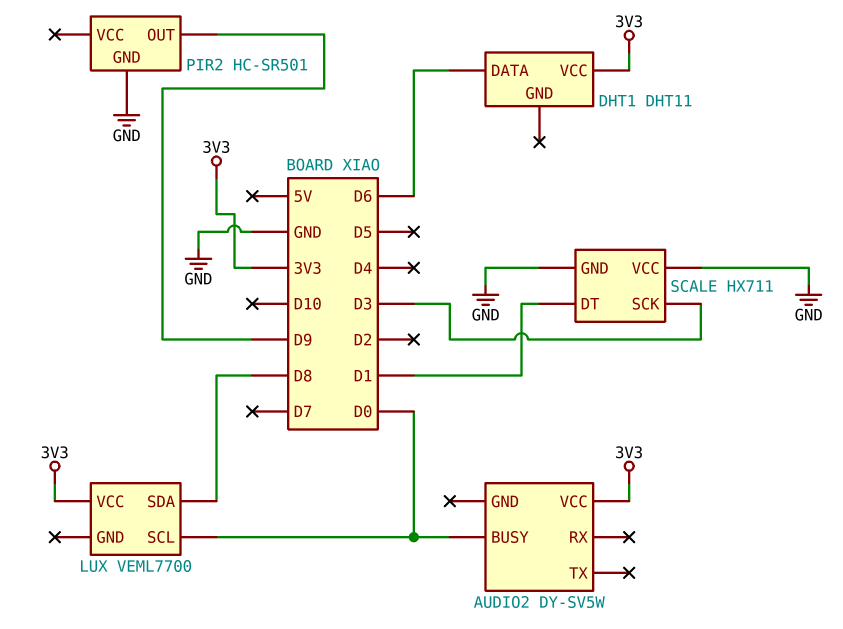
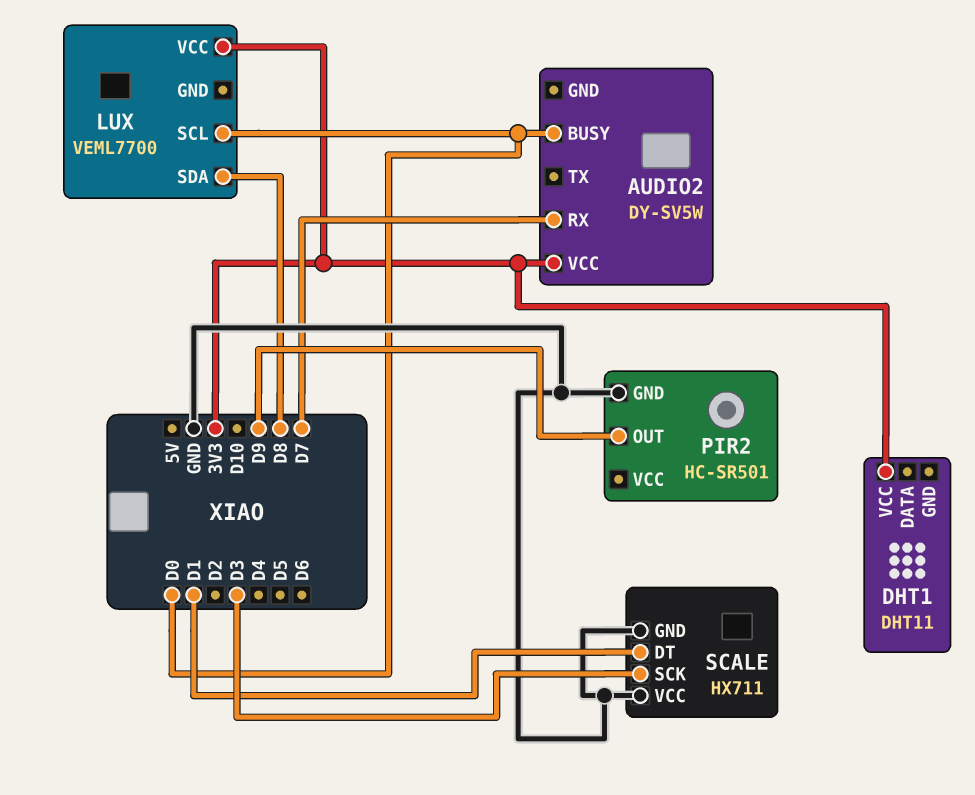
AUDIO2 pin RX: none -> D7
DHT1 pin DATA: D6 -> none

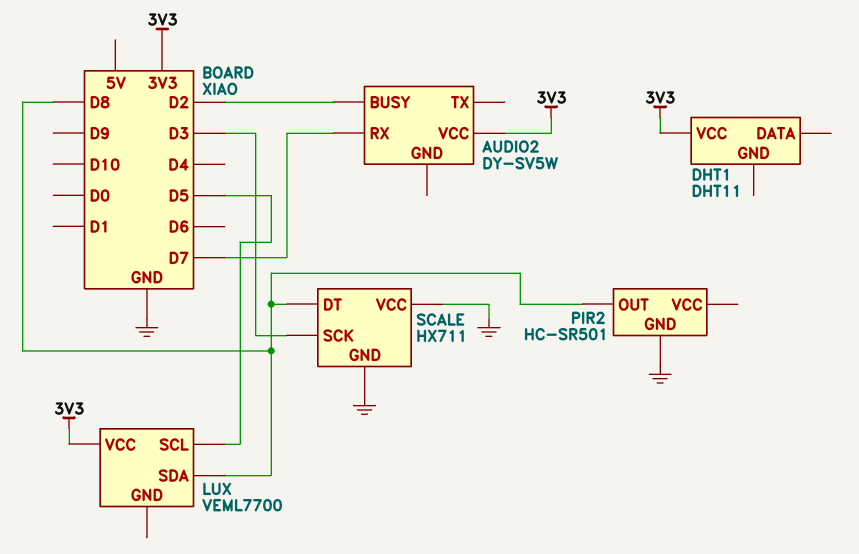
AUDIO2 pin BUSY: D0 -> D2
LUX pin SCL: D0 -> D5
PIR2 pin OUT: D9 -> D8
SCALE pin DT: D1 -> D8

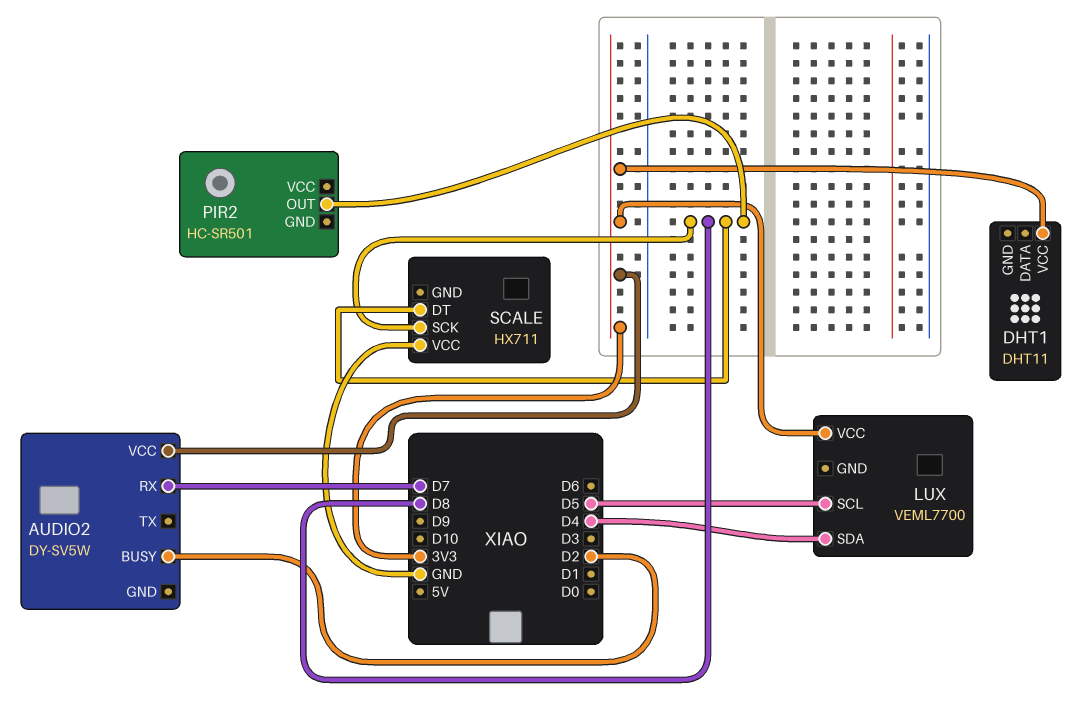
LUX pin SDA: D8 -> D4
PIR2 pin GND: GND -> none
SCALE pin GND: GND -> none
SCALE pin SCK: D3 -> D8

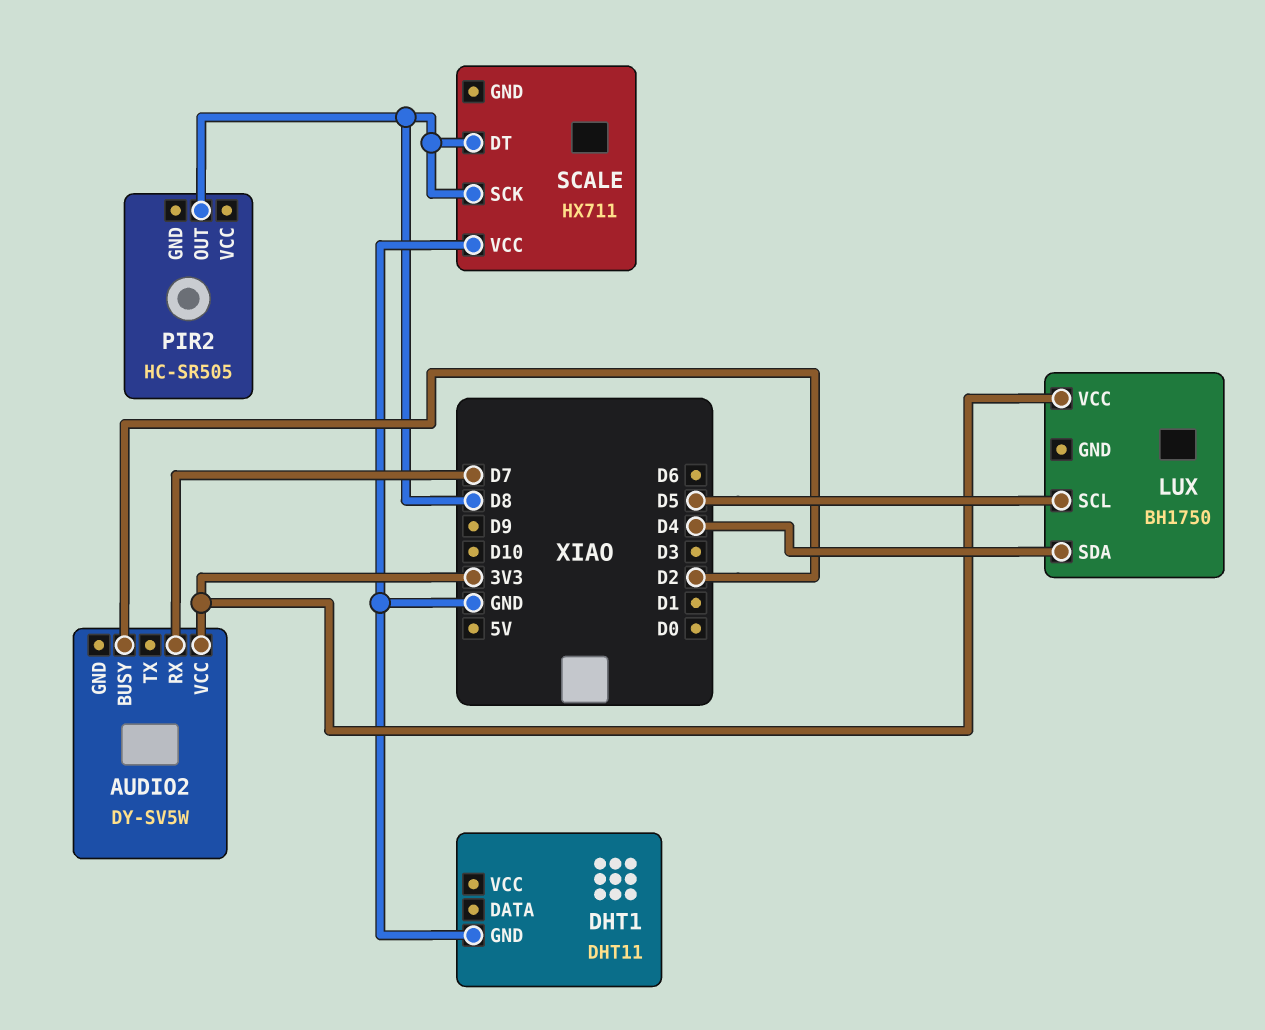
DHT1 pin GND: none -> GND
DHT1 pin VCC: 3V3 -> none
LUX: VEML7700 -> BH1750
PIR2: HC-SR501 -> HC-SR505

